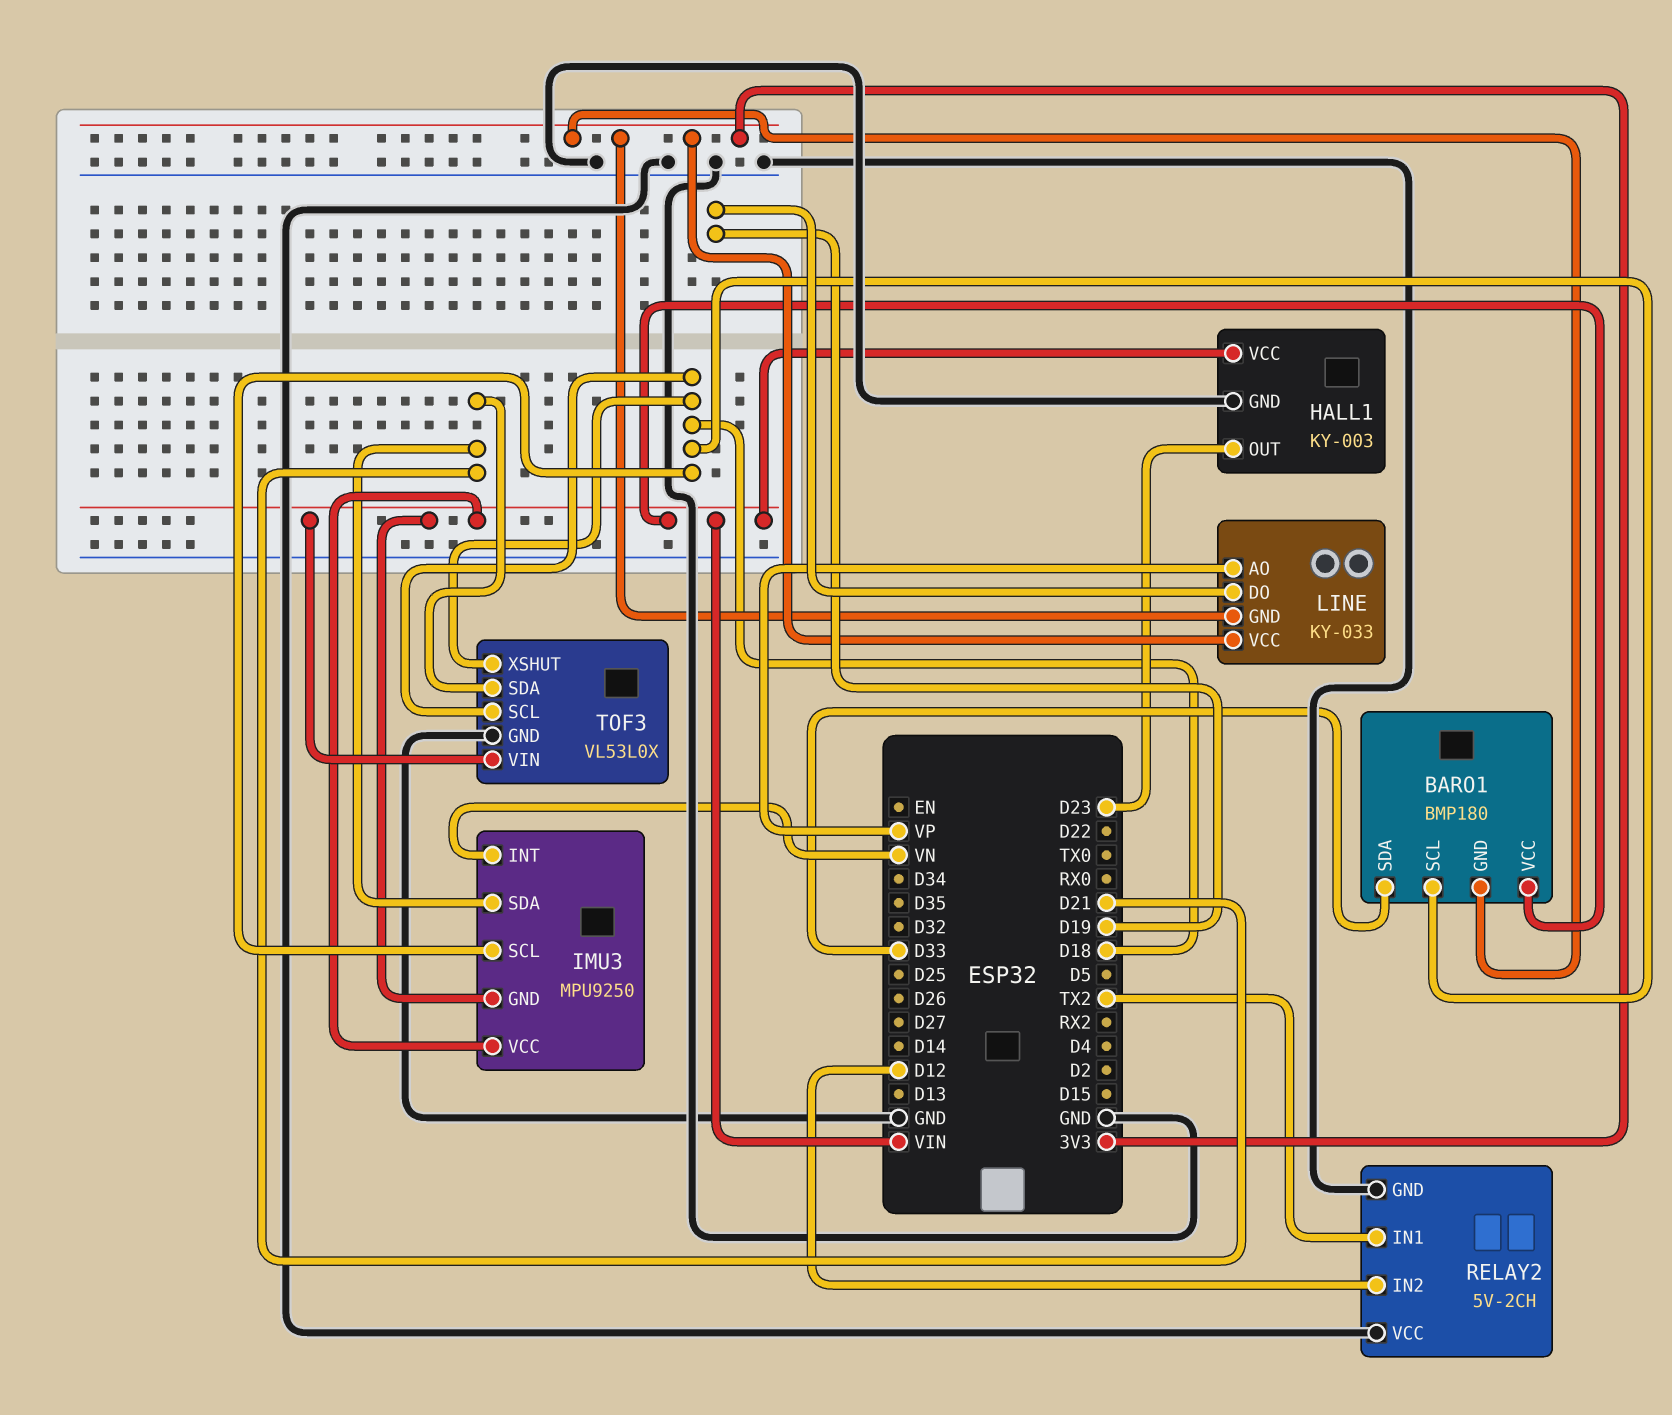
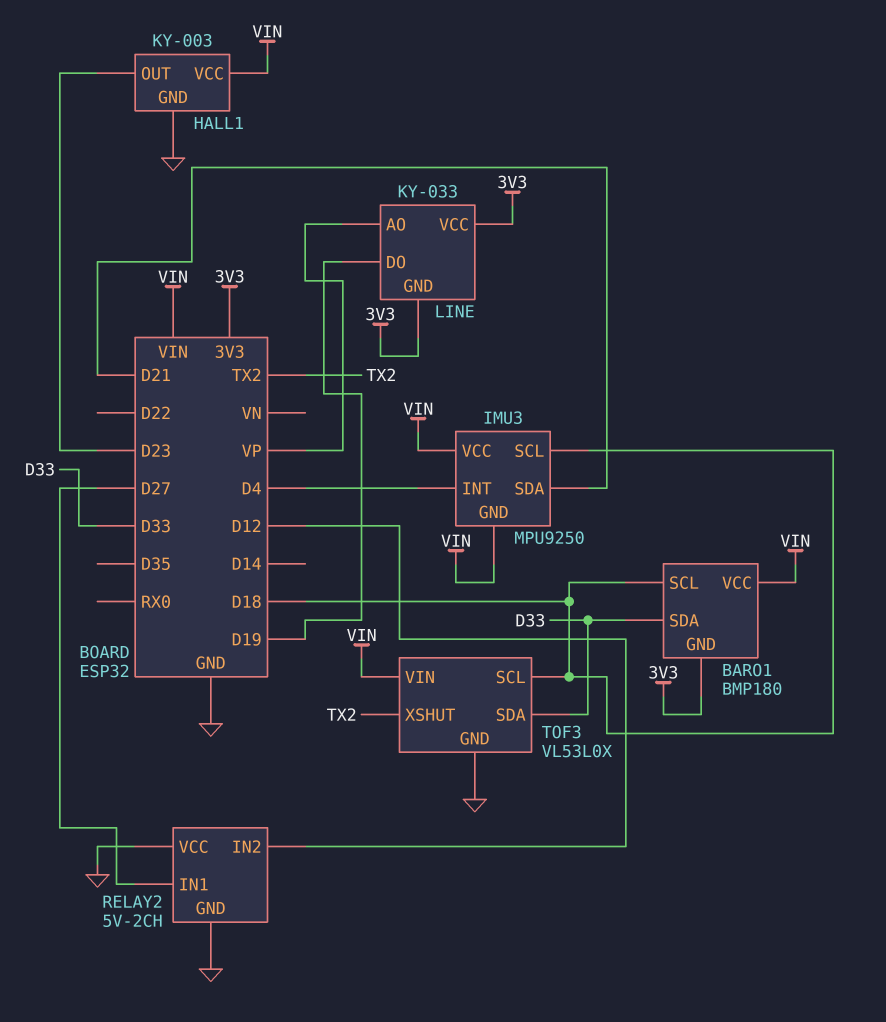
IMU3 pin INT: VN -> D4
RELAY2 pin IN1: TX2 -> D27
TOF3 pin SDA: D21 -> D33
TOF3 pin XSHUT: D18 -> TX2

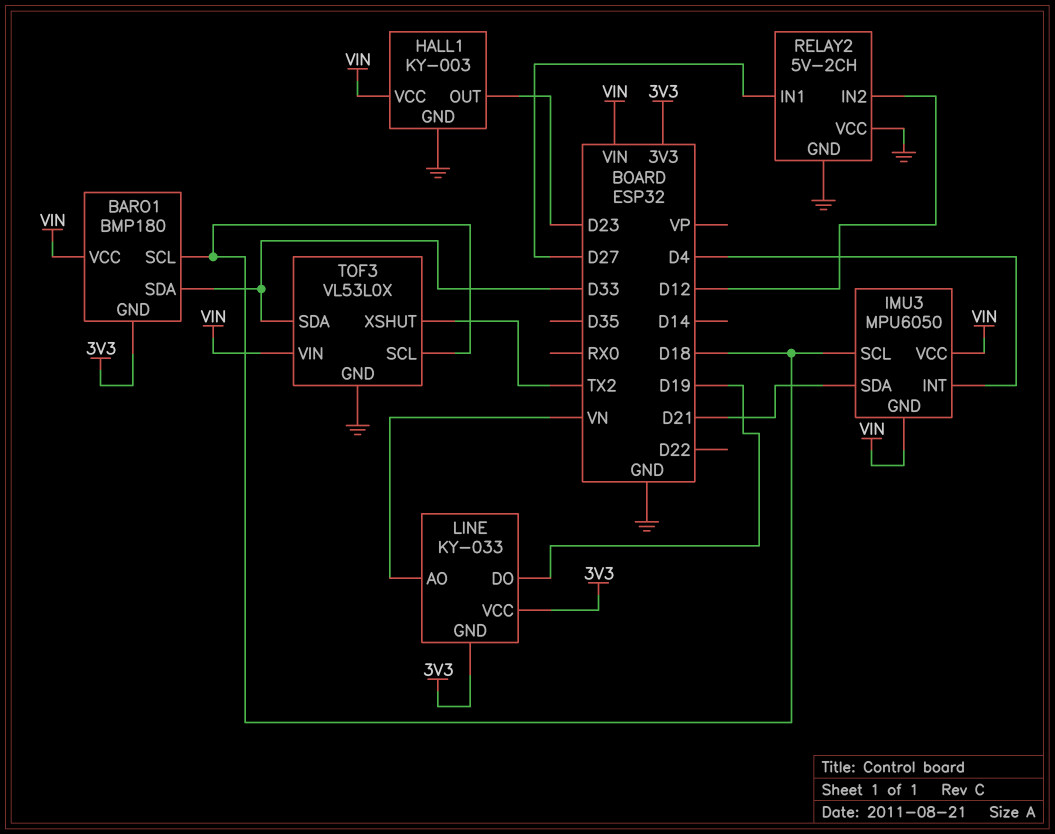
IMU3: MPU9250 -> MPU6050
LINE pin AO: VP -> VN

